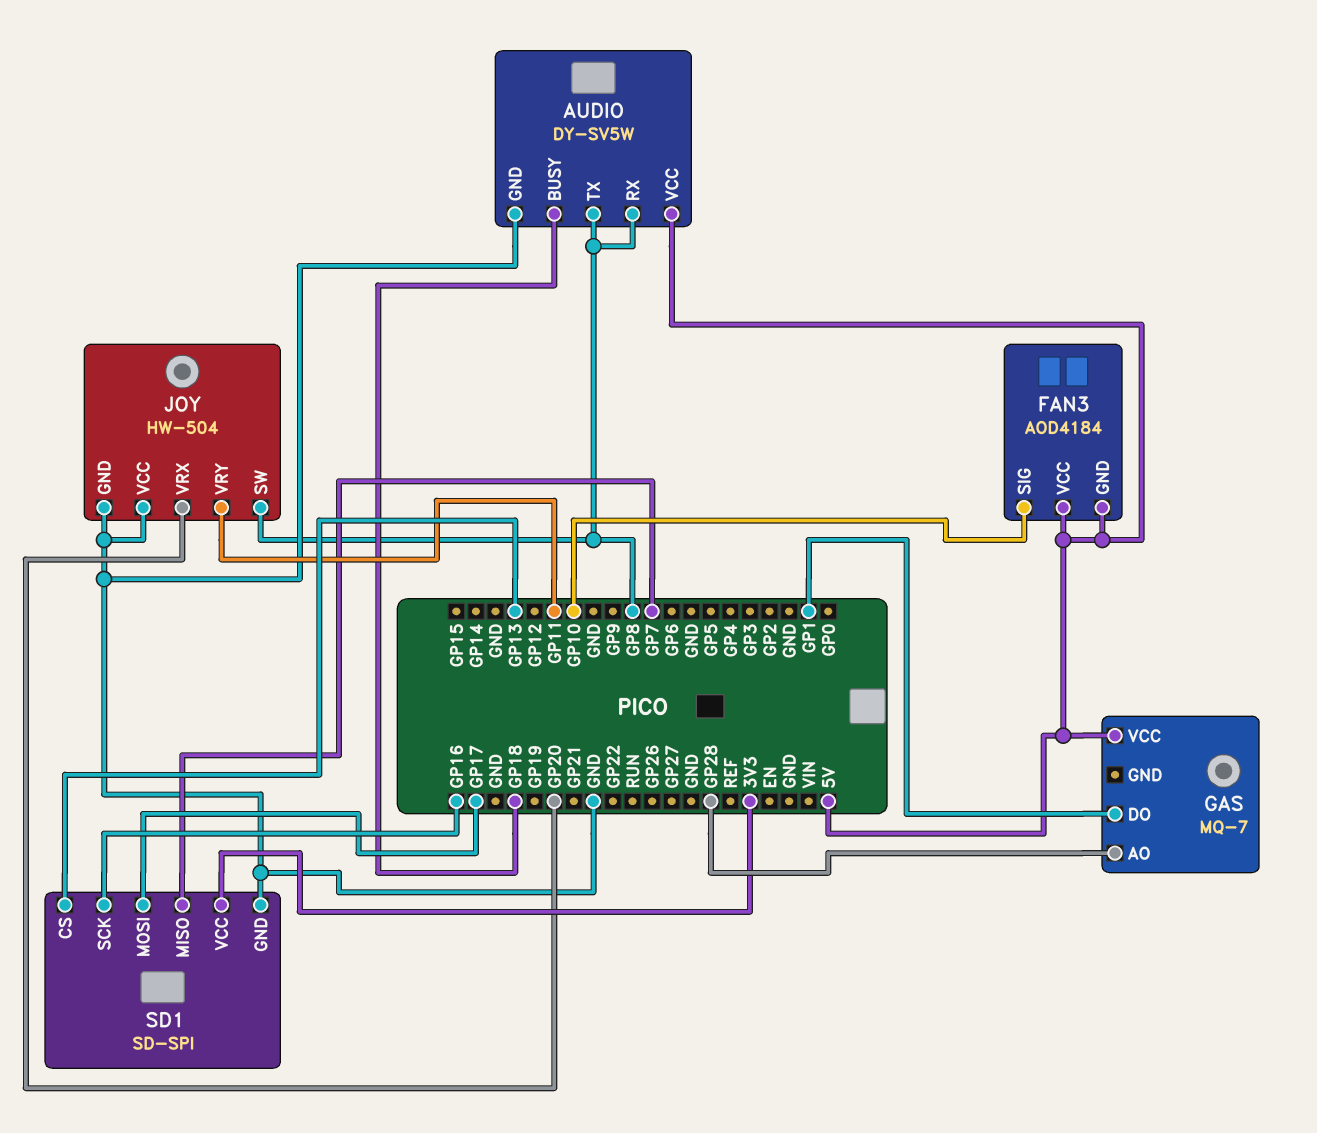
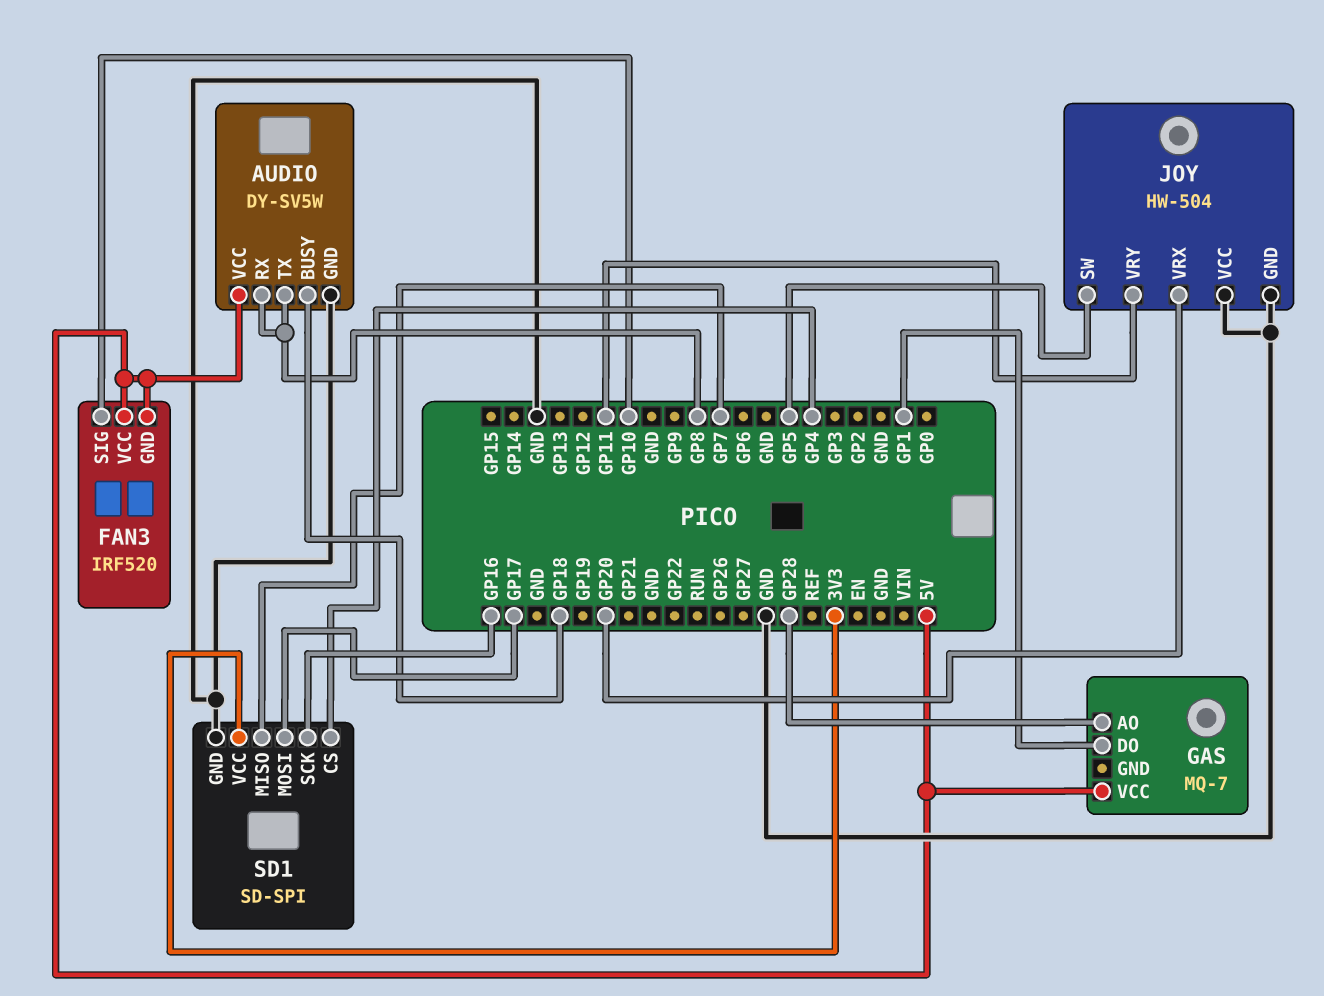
FAN3: AOD4184 -> IRF520
JOY pin SW: GP8 -> GP5
SD1 pin CS: GP13 -> GP4

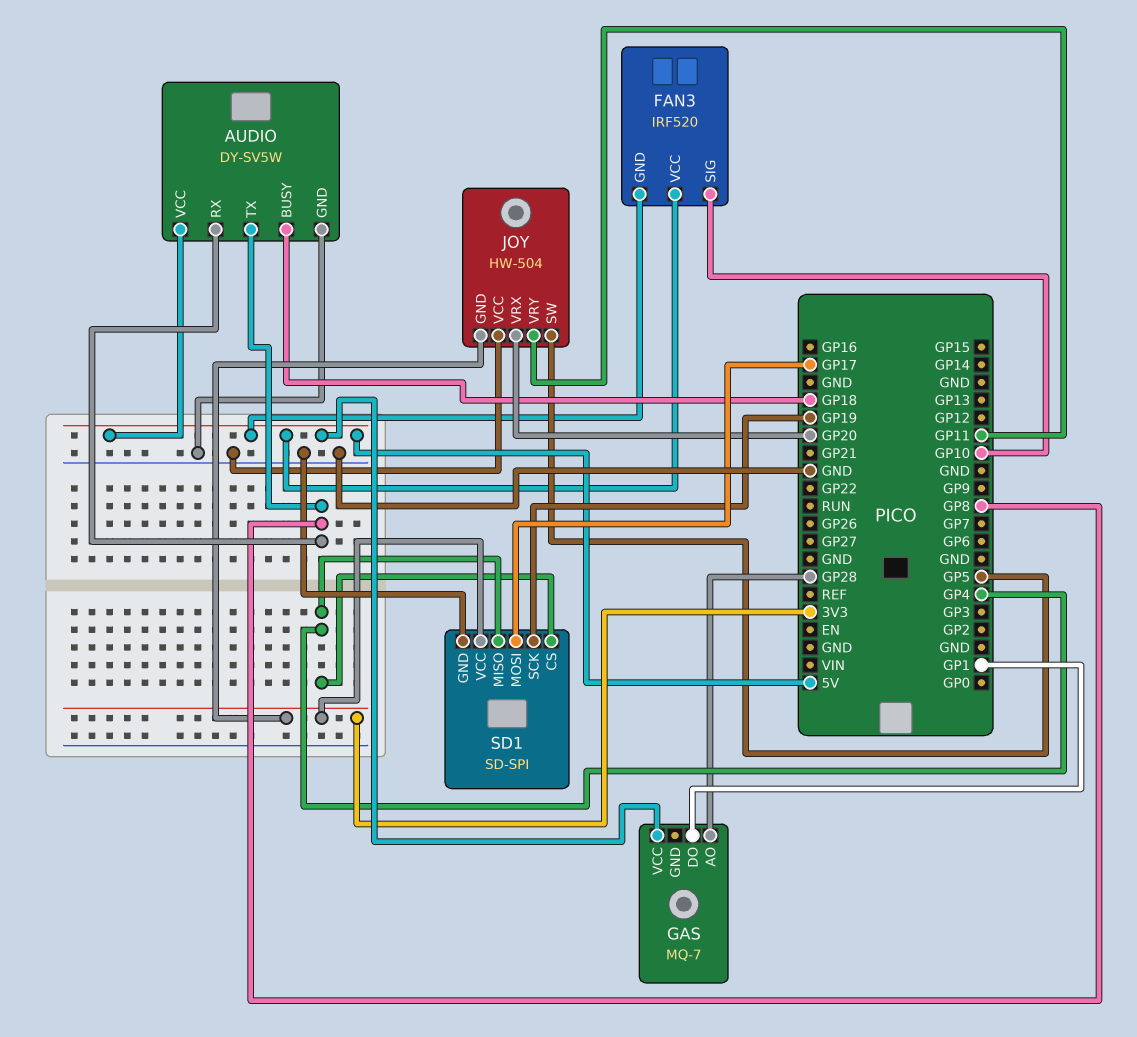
JOY pin GND: GND -> 3V3
SD1 pin MISO: GP7 -> GP4
SD1 pin SCK: GP16 -> GP19

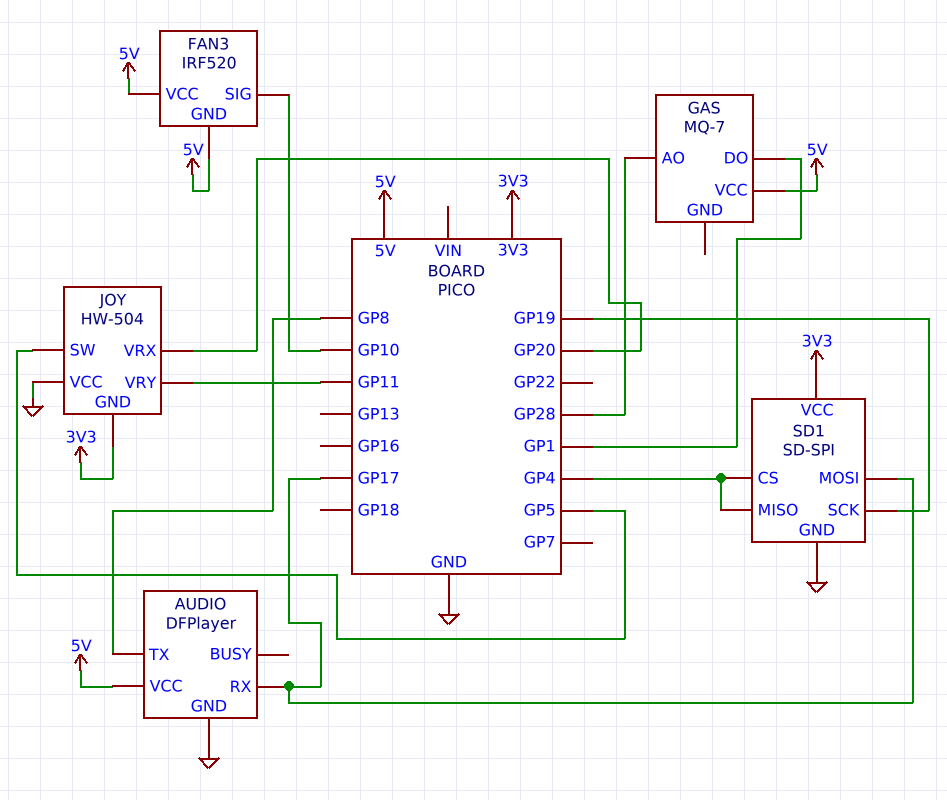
AUDIO: DY-SV5W -> DFPlayer
AUDIO pin BUSY: GP18 -> none
AUDIO pin RX: GP8 -> GP17

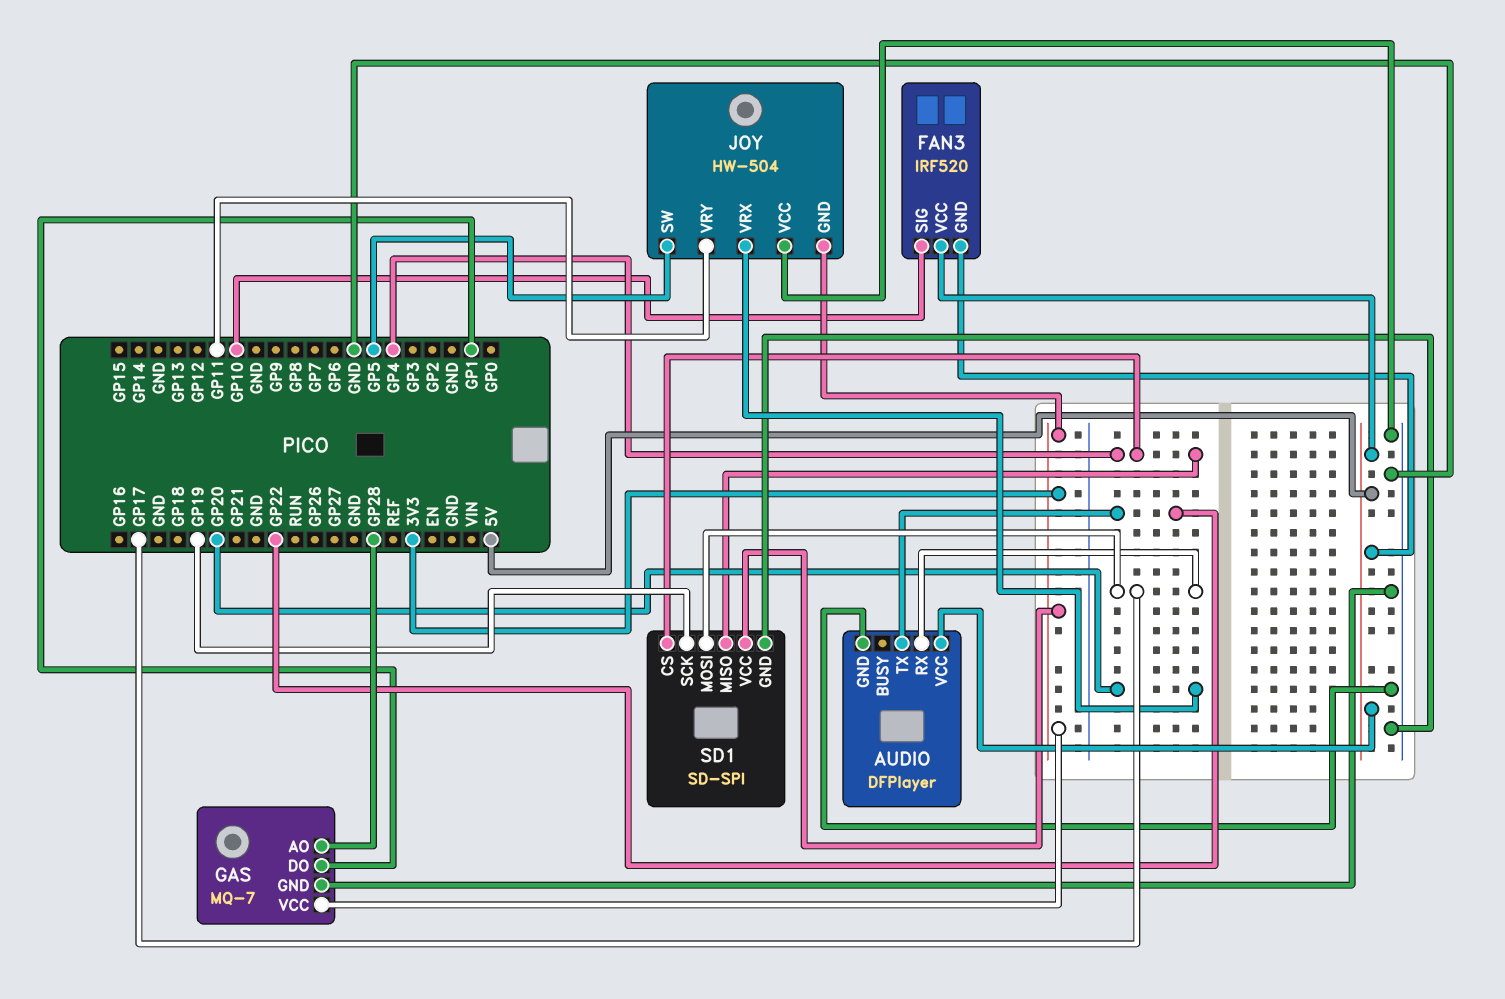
AUDIO pin TX: GP8 -> GP22
GAS pin GND: none -> GND
GAS pin VCC: 5V -> 3V3

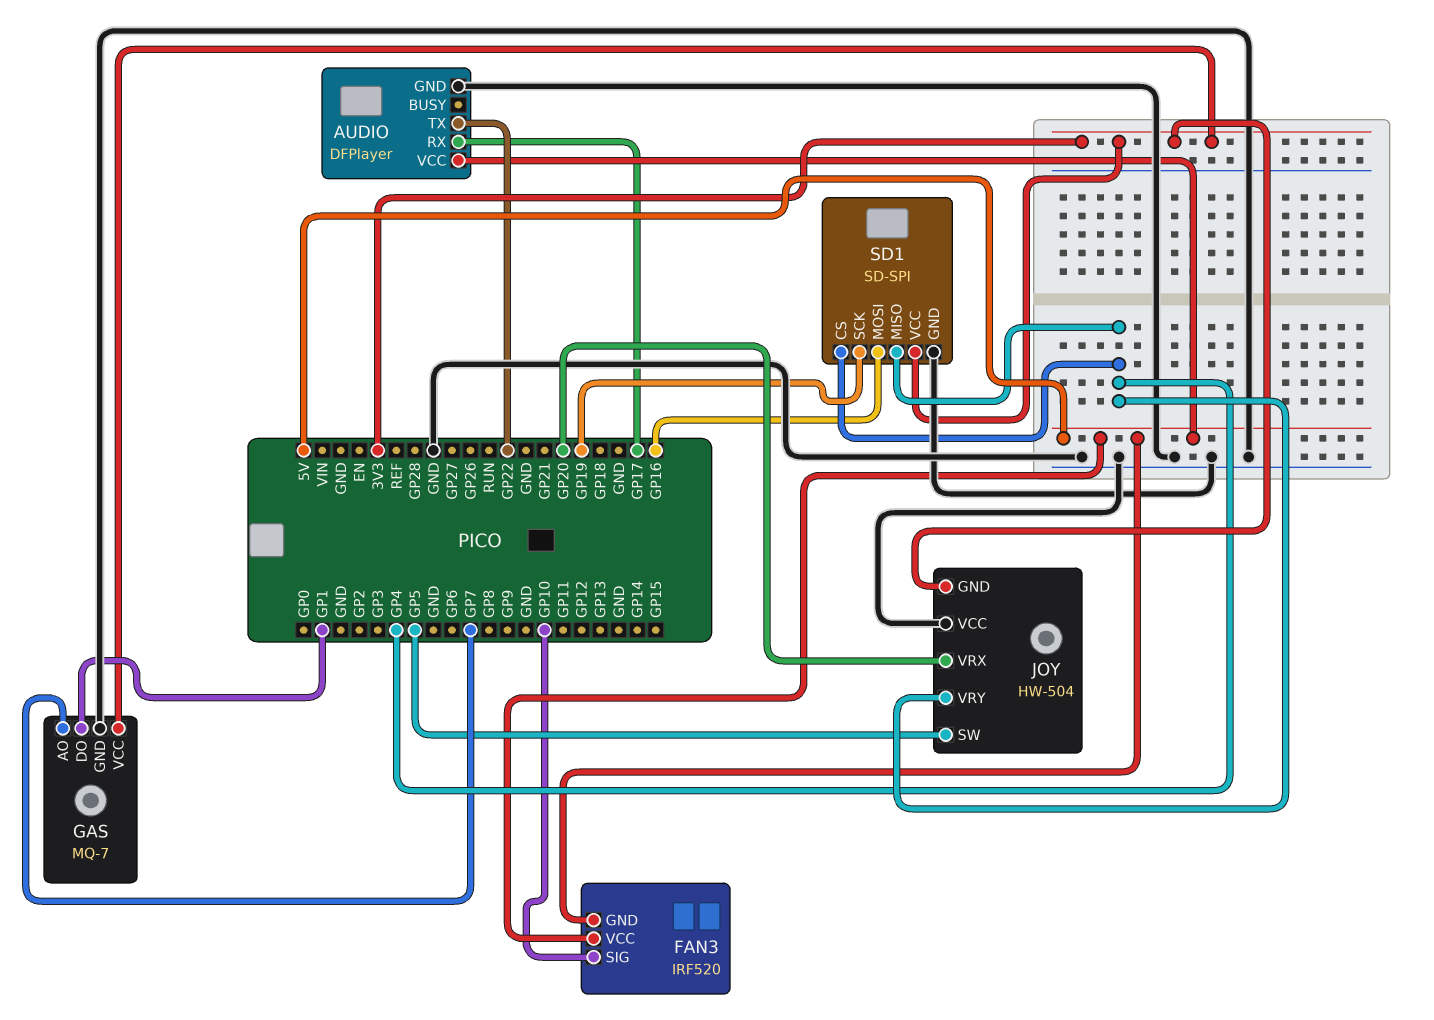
GAS pin AO: GP28 -> GP7
JOY pin VRY: GP11 -> GP4
SD1 pin MOSI: GP17 -> GP16

